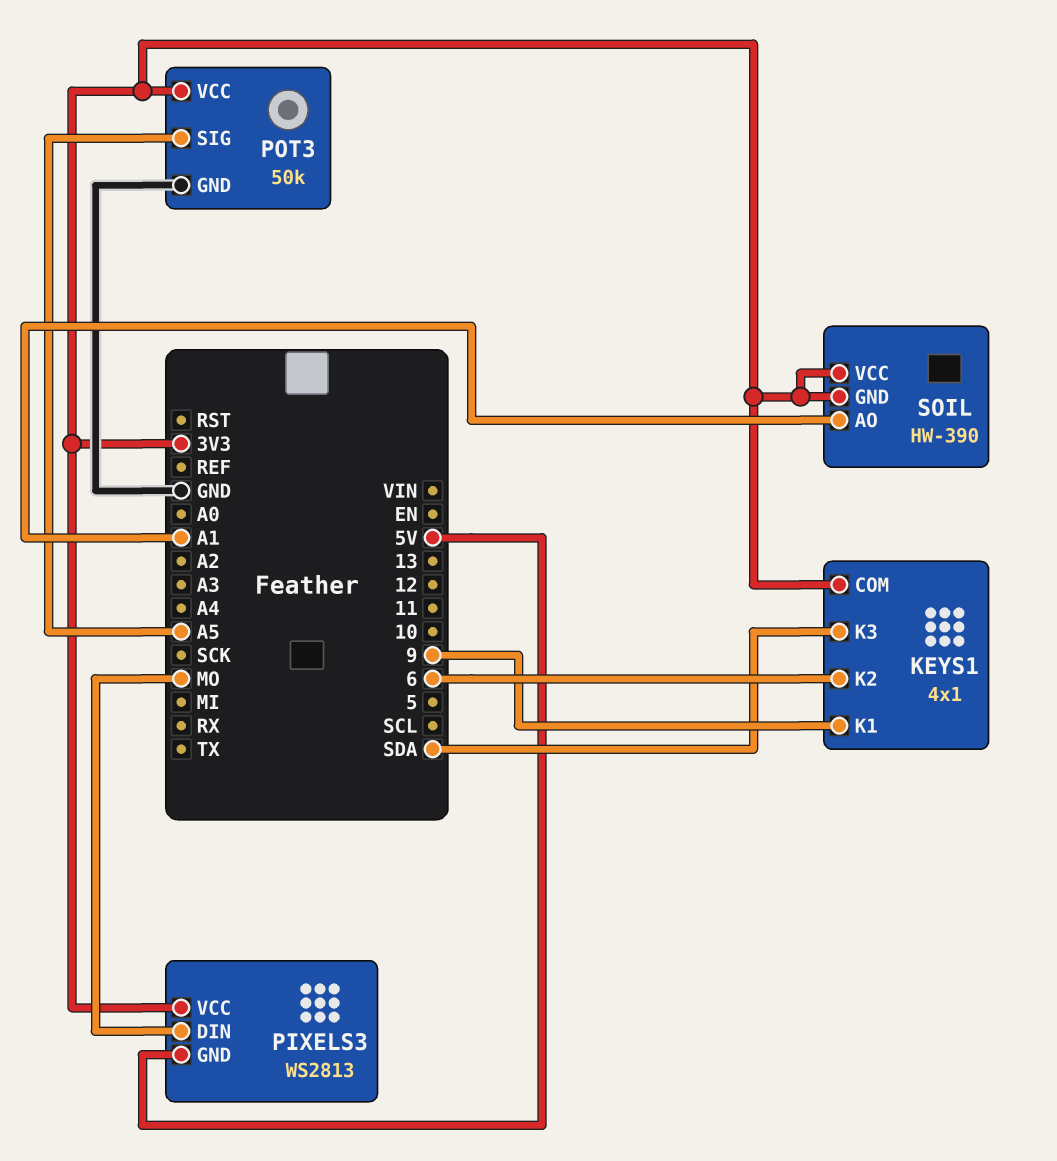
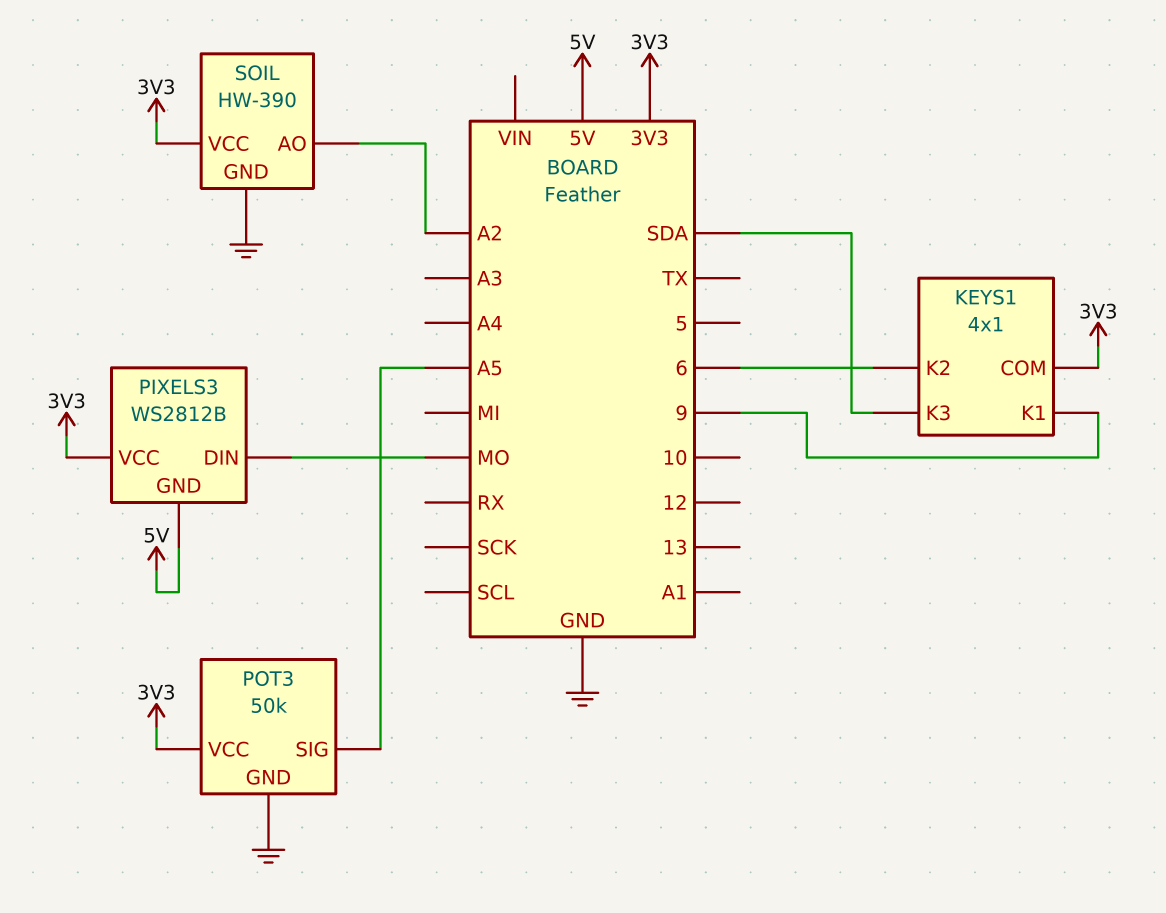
PIXELS3: WS2813 -> WS2812B
SOIL pin AO: A1 -> A2
SOIL pin GND: 3V3 -> GND

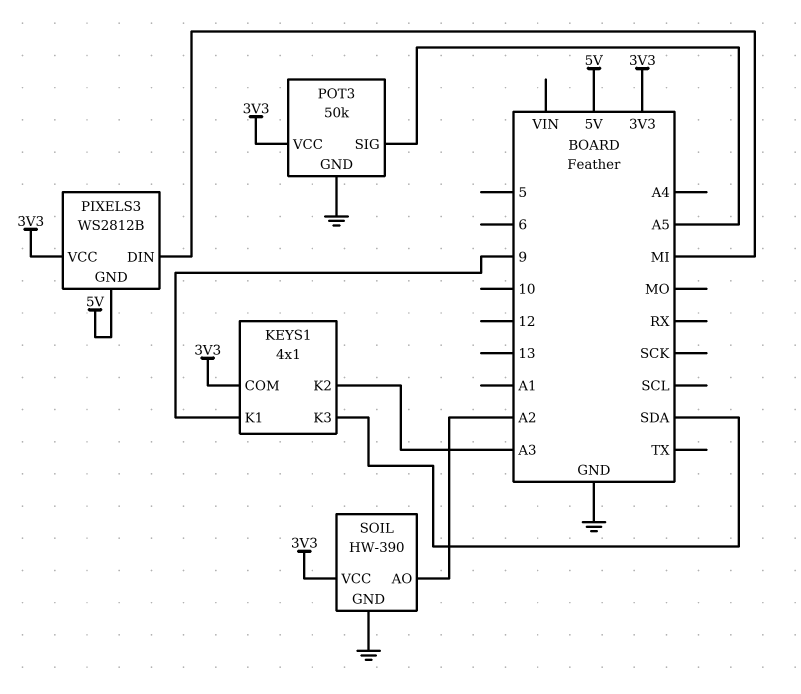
KEYS1 pin K2: 6 -> A3
PIXELS3 pin DIN: MO -> MI

